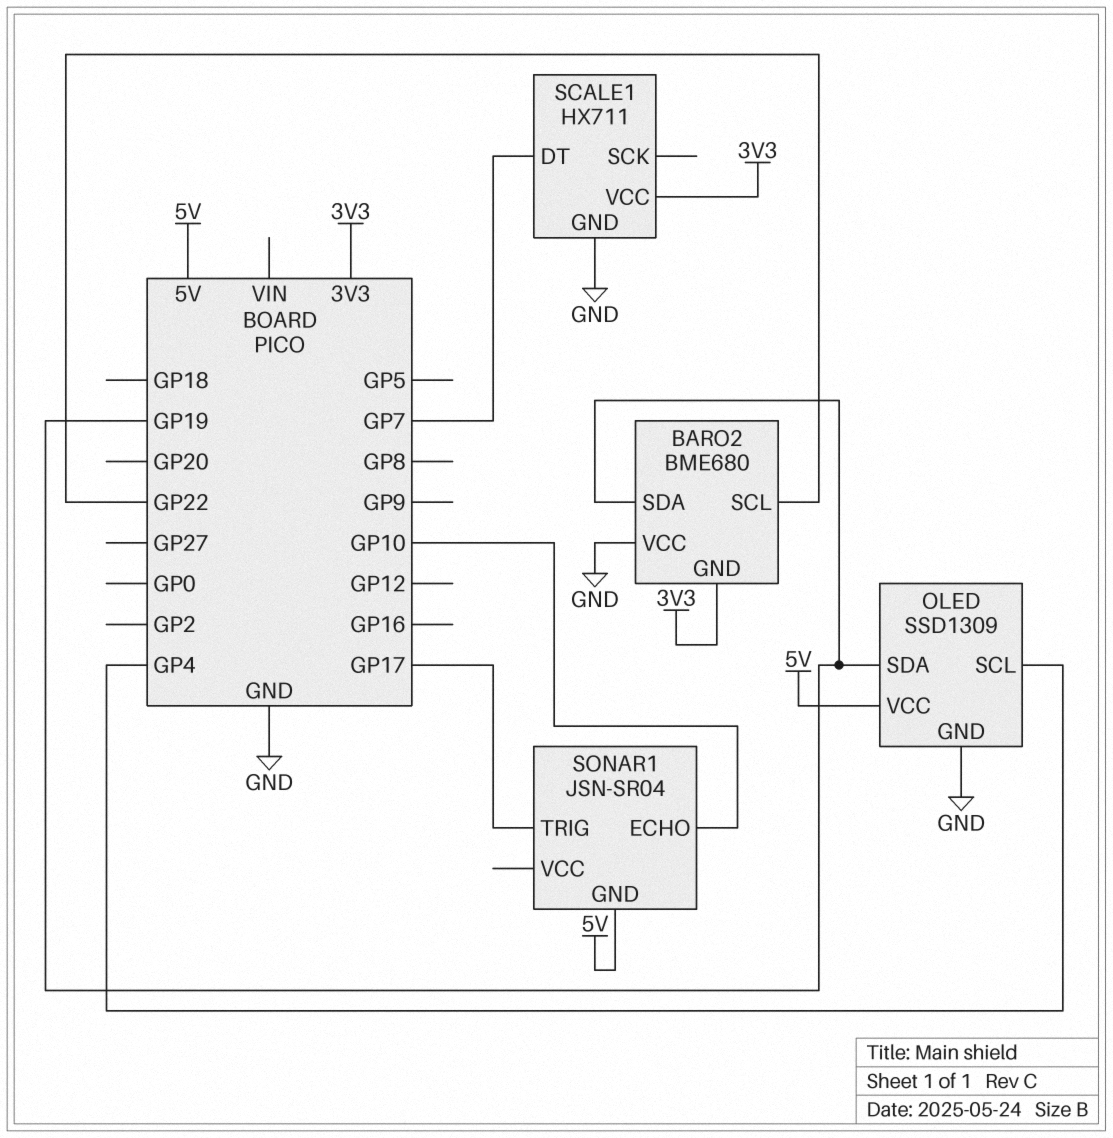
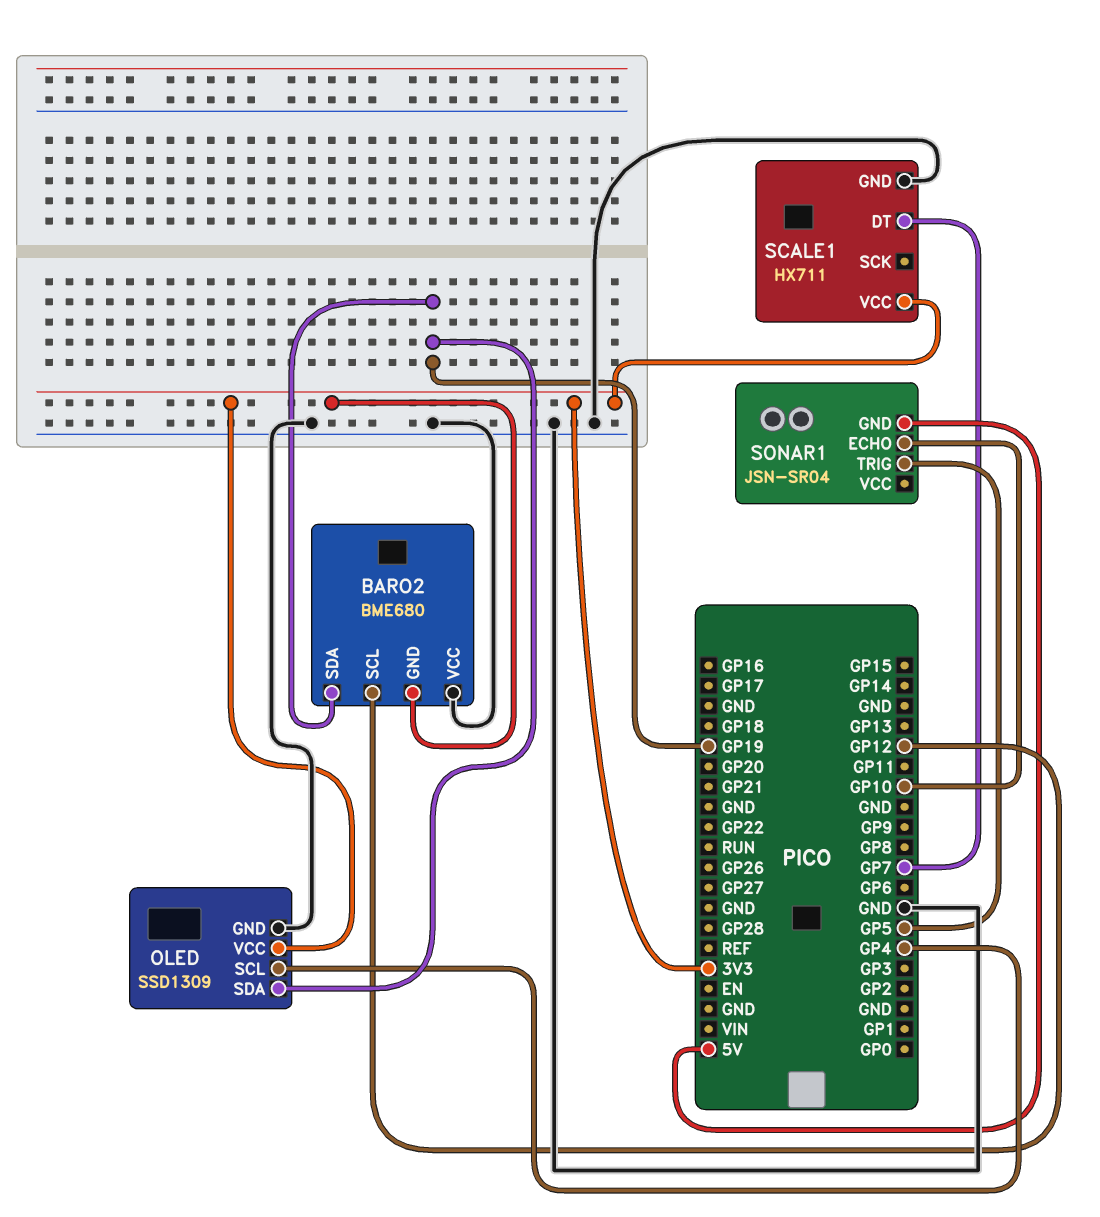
BARO2 pin SCL: GP22 -> GP12
OLED pin VCC: 5V -> 3V3
SONAR1 pin TRIG: GP17 -> GP5

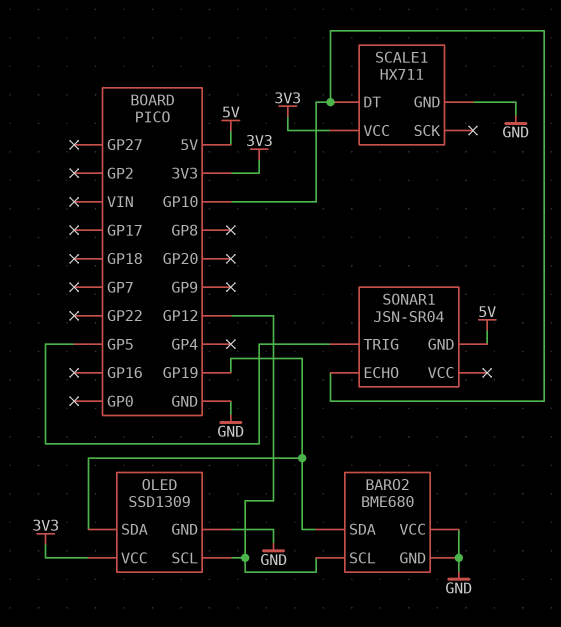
BARO2 pin GND: 3V3 -> GND
OLED pin SCL: GP4 -> GP12
SCALE1 pin DT: GP7 -> GP10

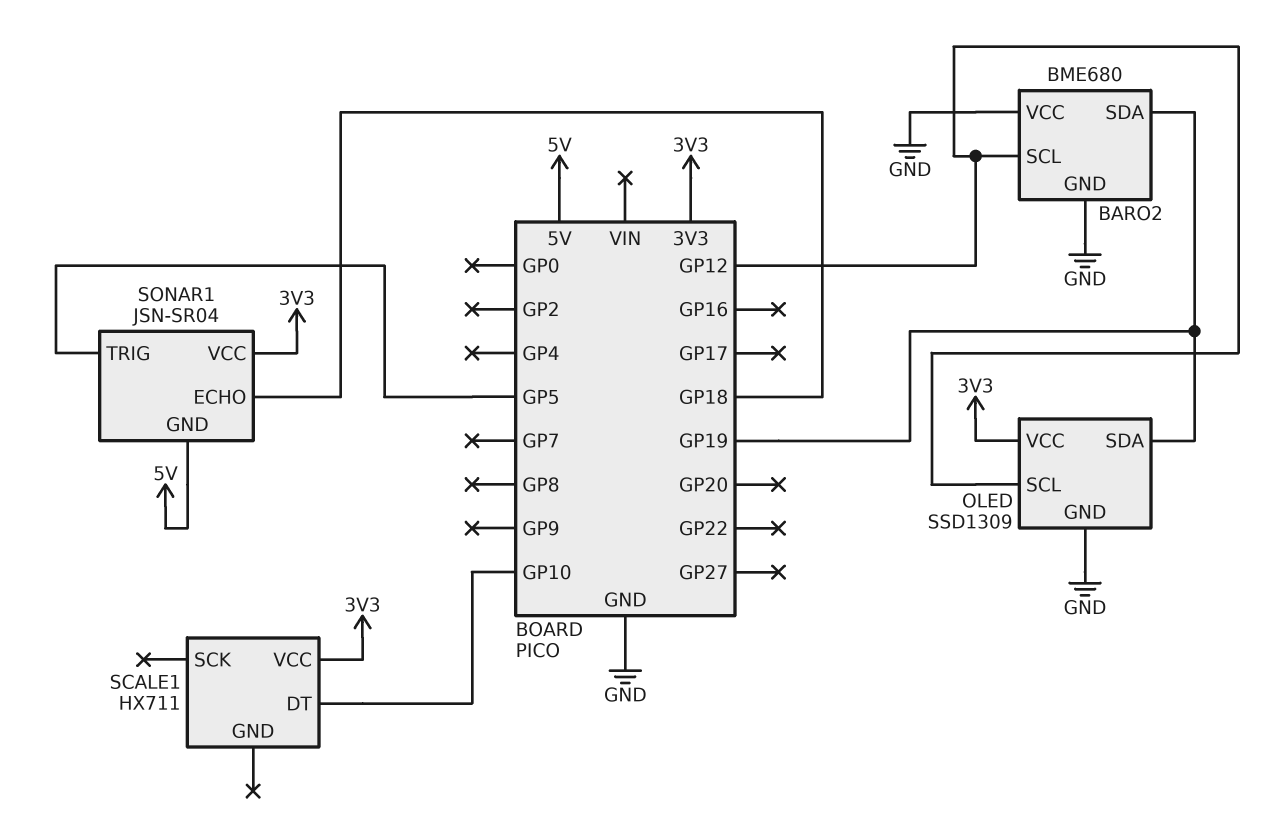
SCALE1 pin GND: GND -> none
SONAR1 pin ECHO: GP10 -> GP18
SONAR1 pin VCC: none -> 3V3

